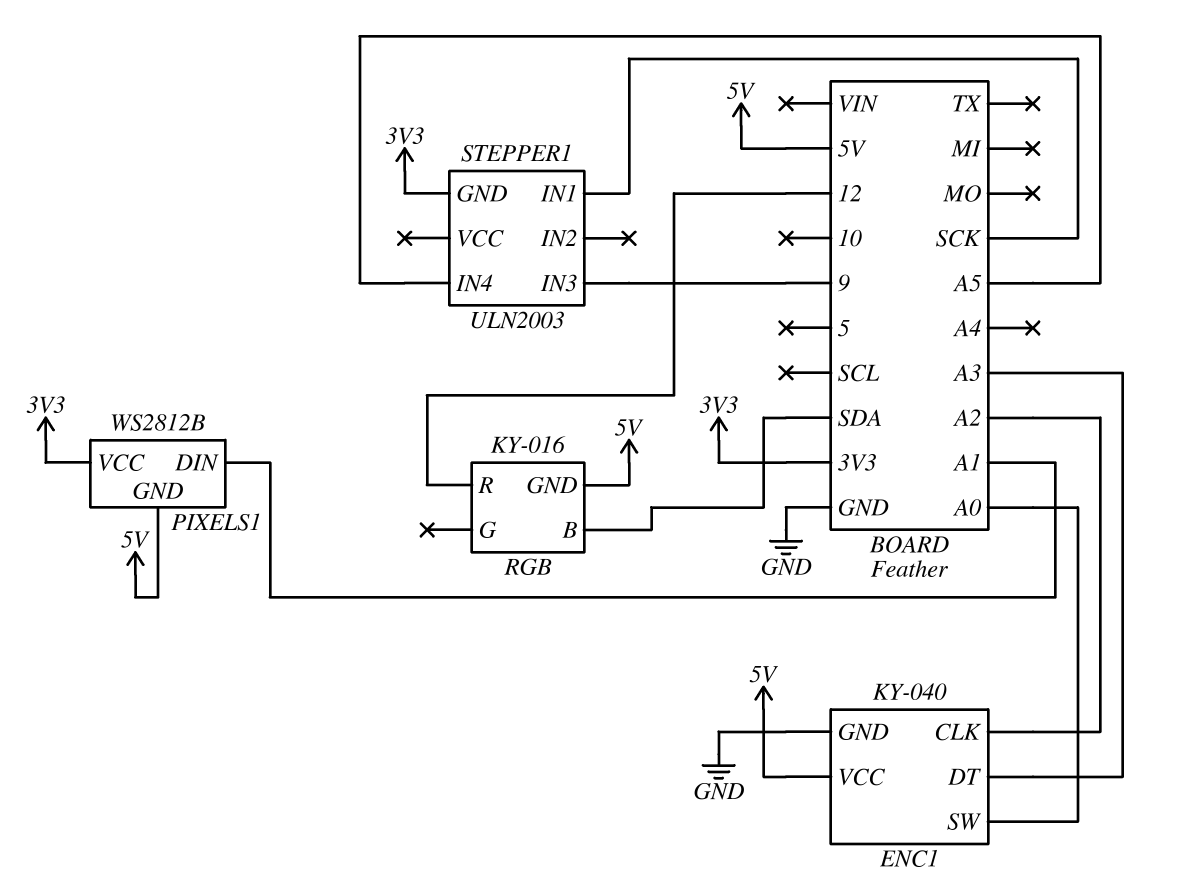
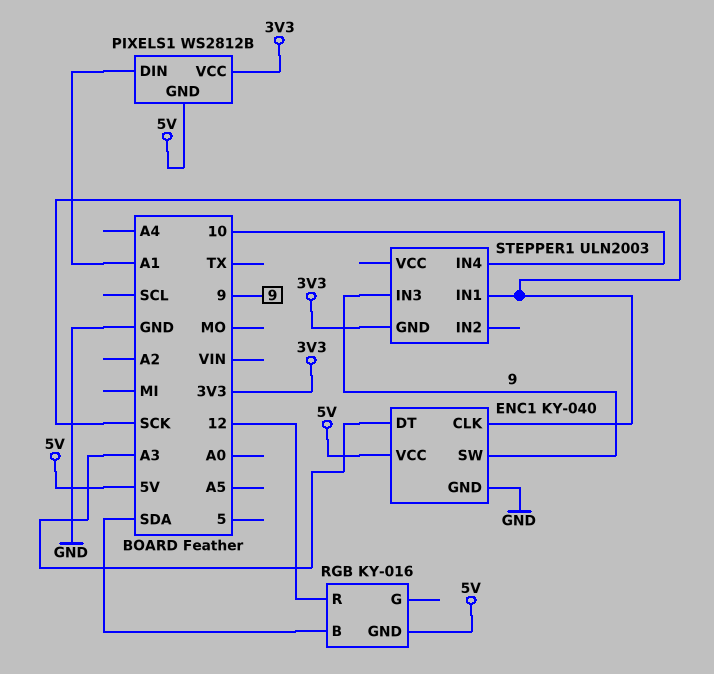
ENC1 pin CLK: A2 -> SCK
ENC1 pin SW: A0 -> 9
STEPPER1 pin IN4: A5 -> 10

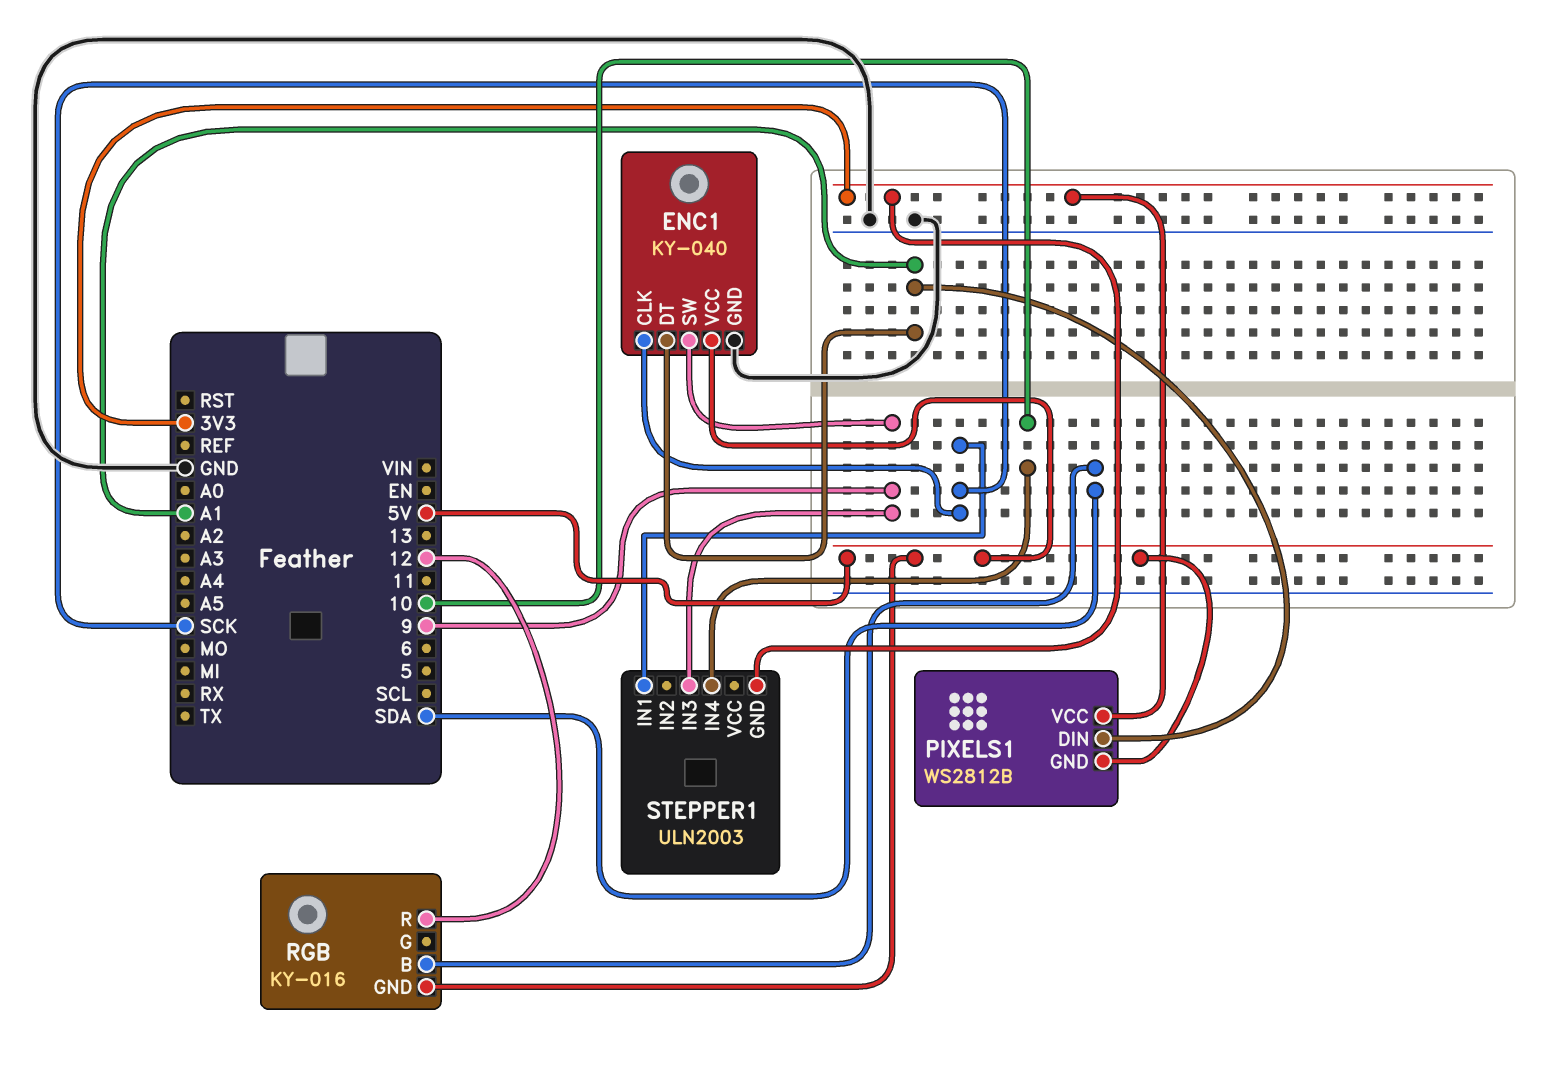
ENC1 pin DT: A3 -> A1

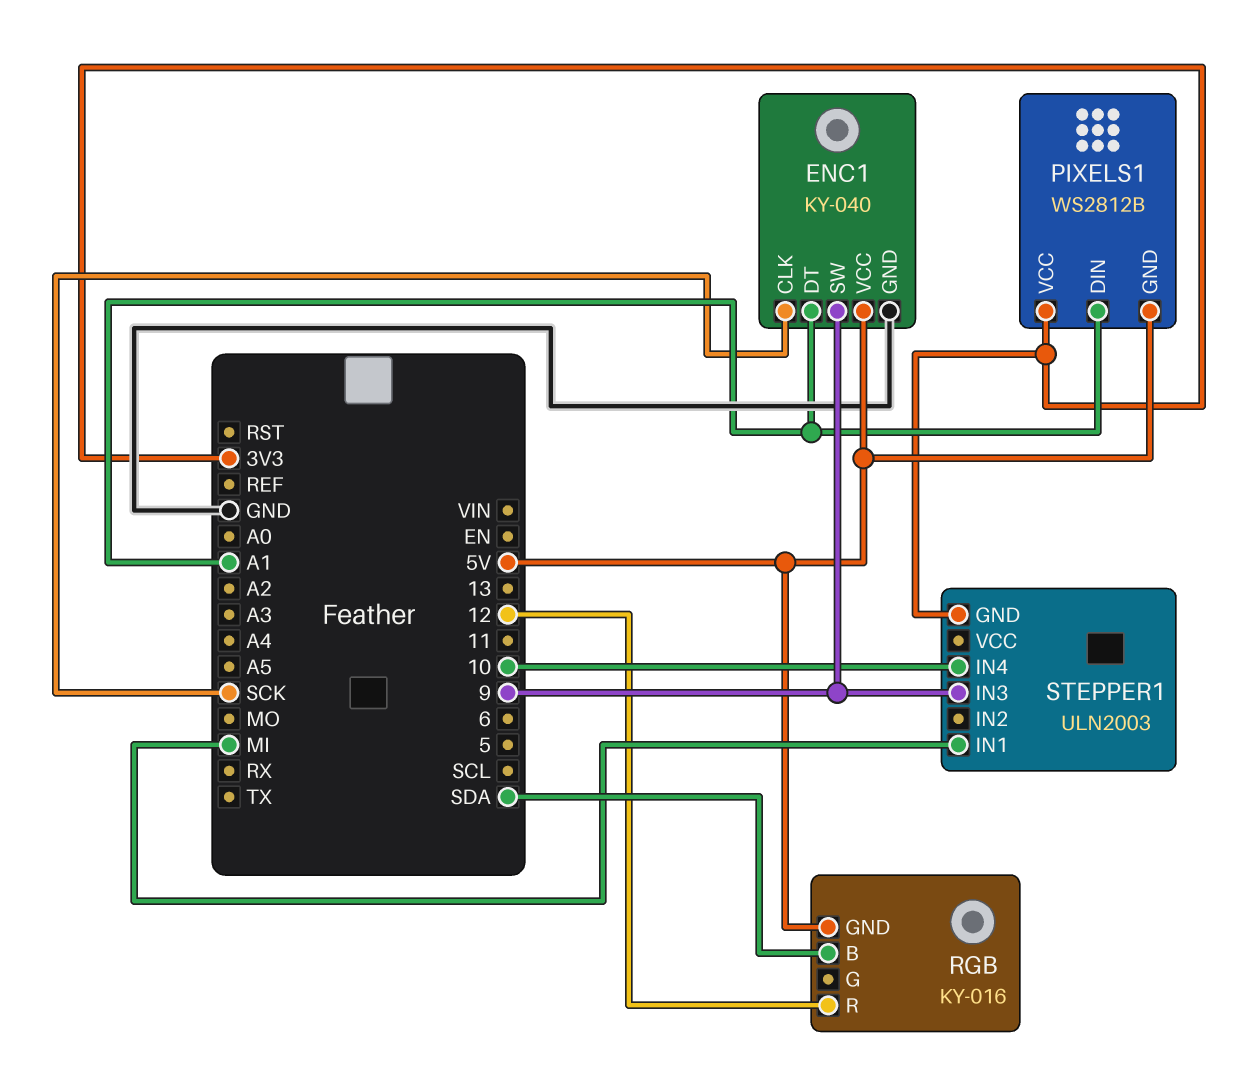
STEPPER1 pin IN1: SCK -> MI

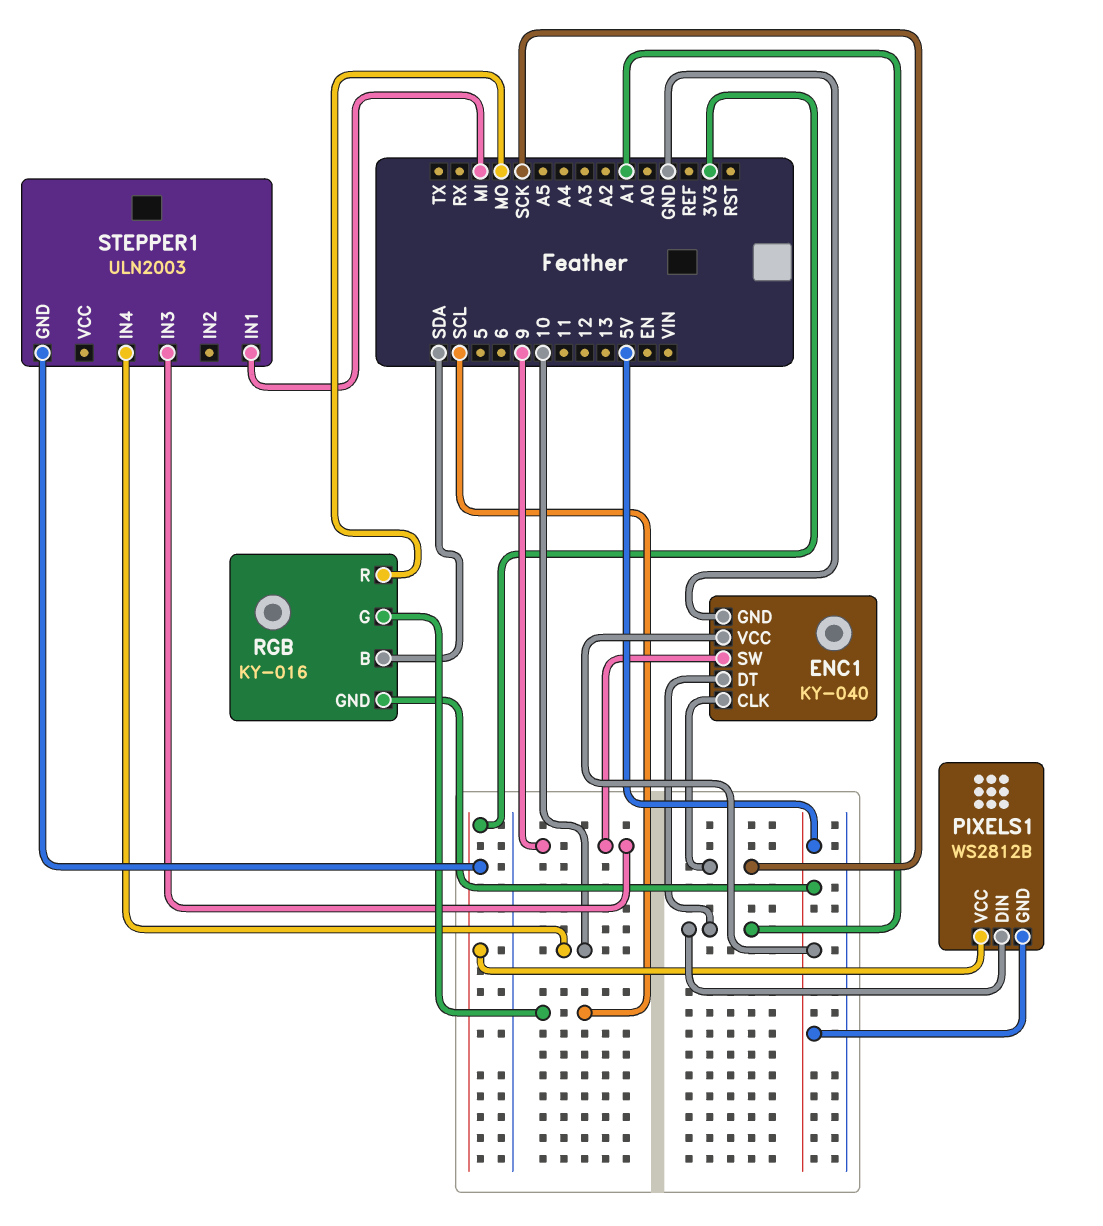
RGB pin G: none -> SCL
RGB pin R: 12 -> MO

